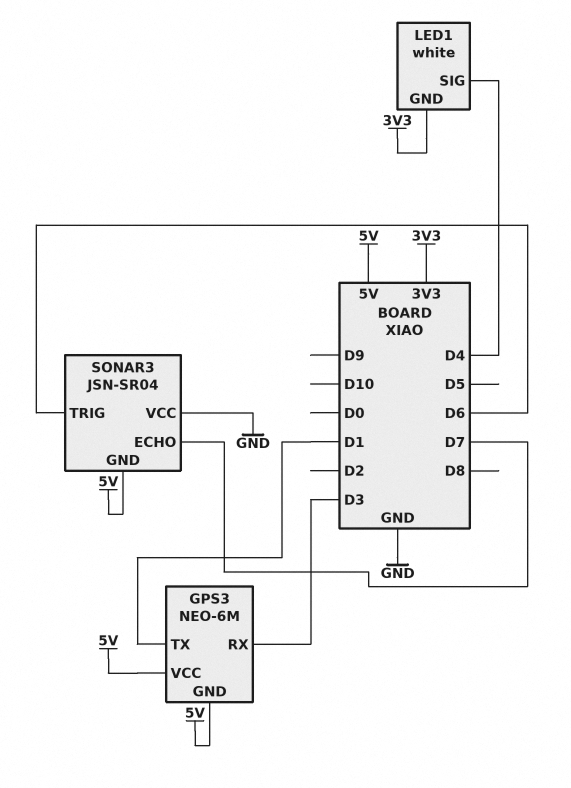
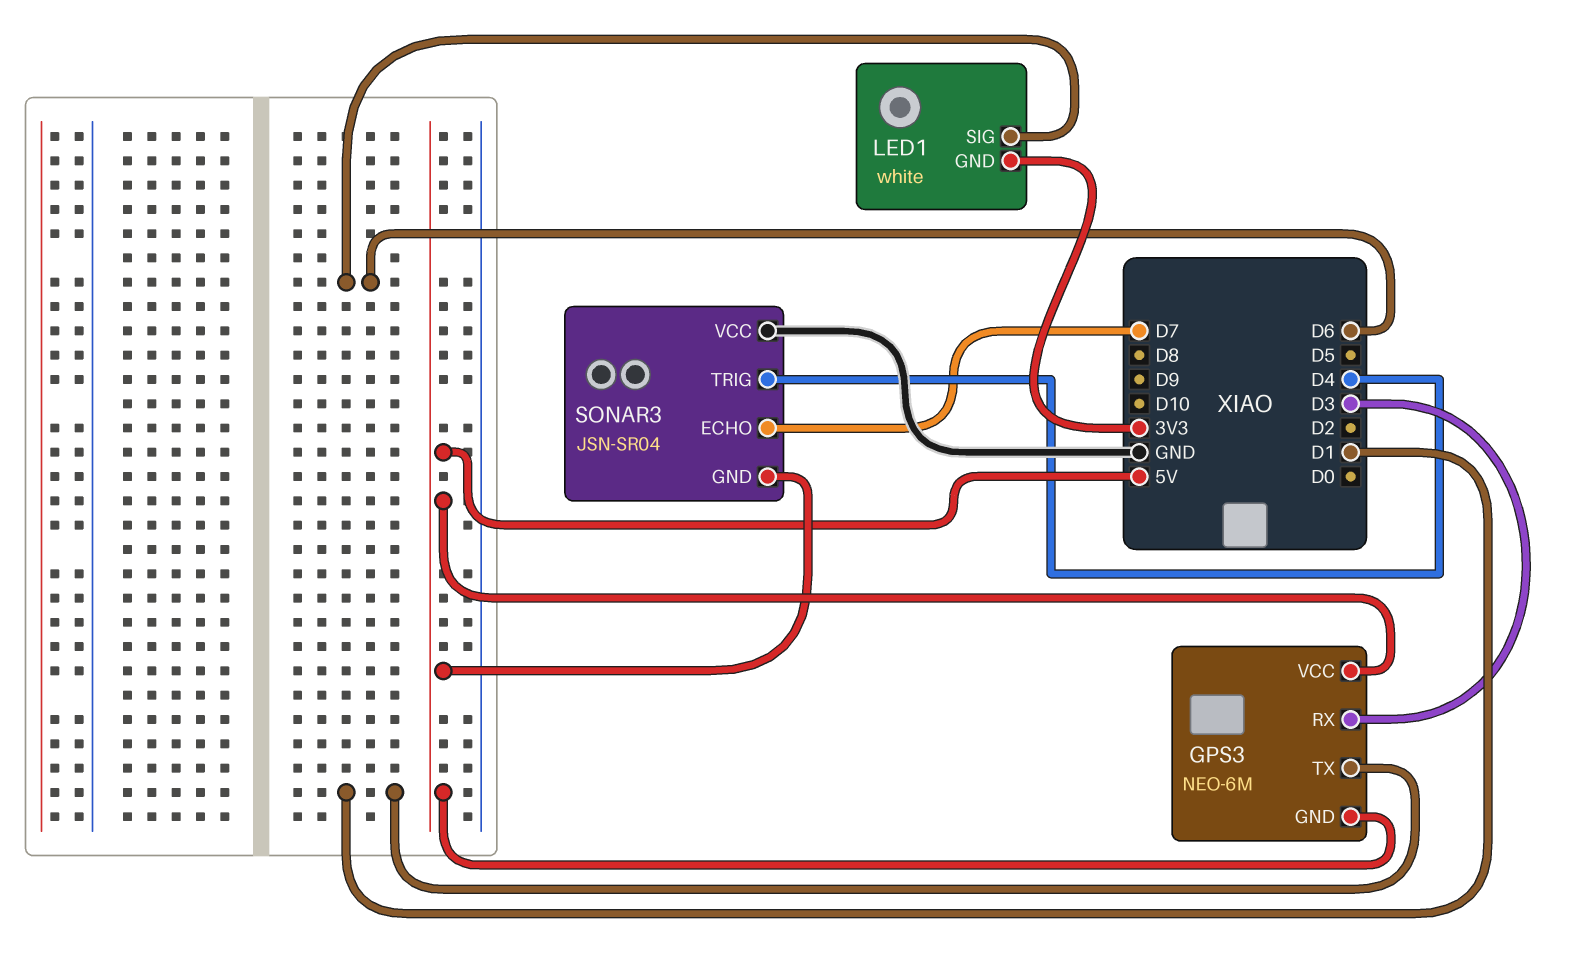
LED1 pin SIG: D4 -> D6
SONAR3 pin TRIG: D6 -> D4

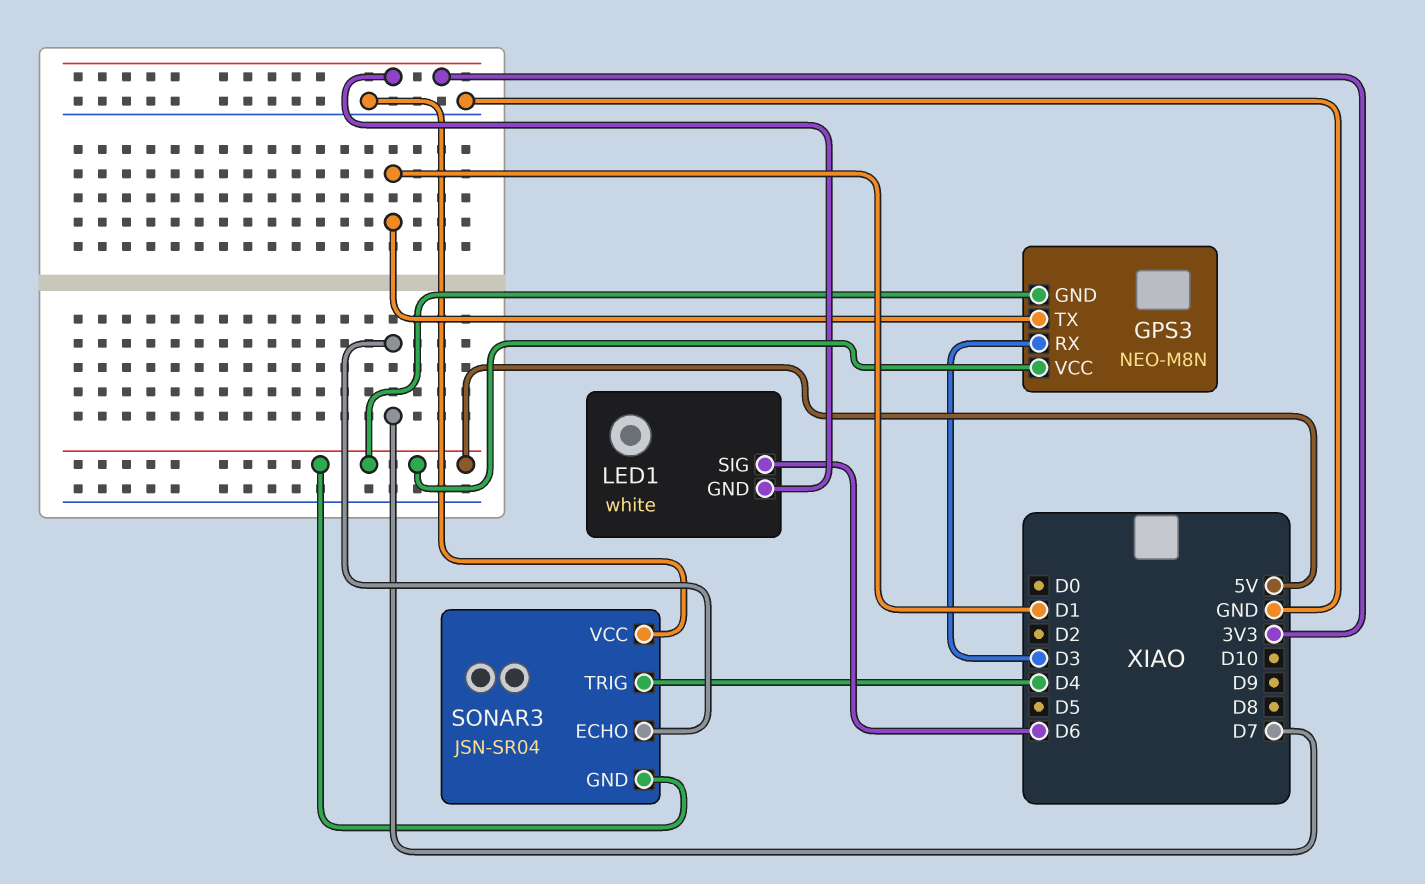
GPS3: NEO-6M -> NEO-M8N

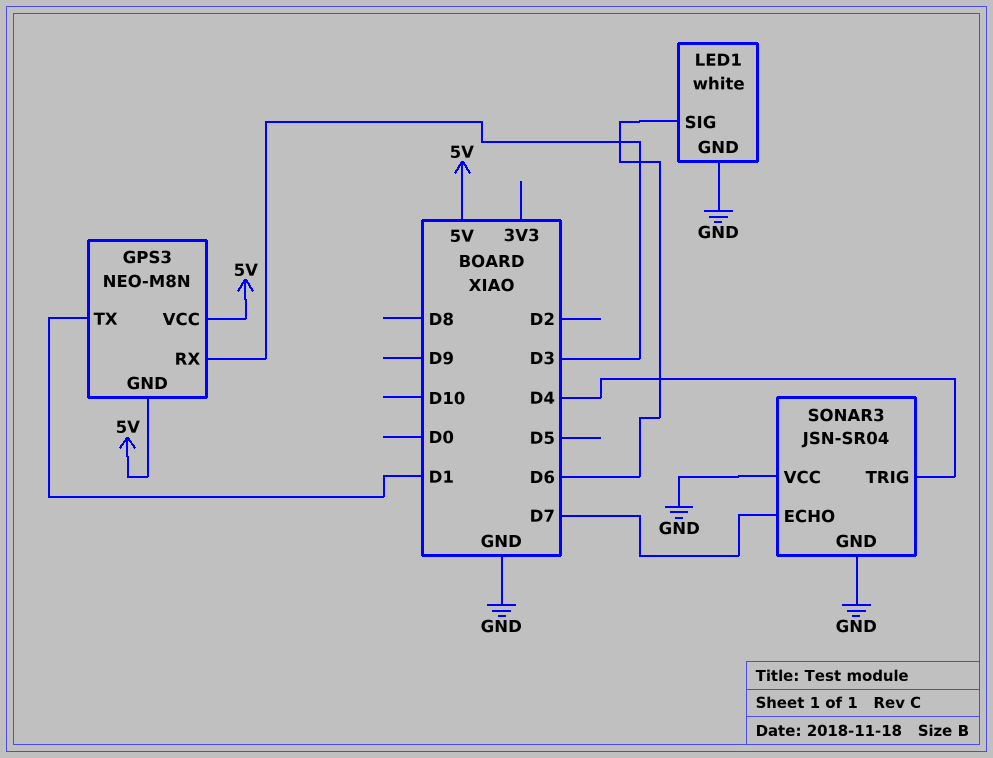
LED1 pin GND: 3V3 -> GND
SONAR3 pin GND: 5V -> GND

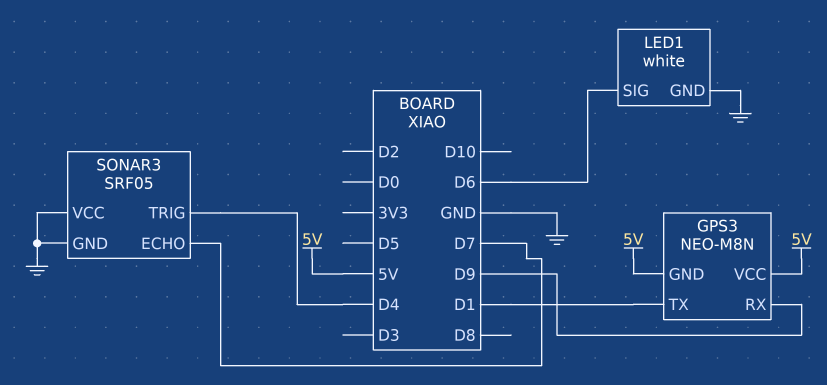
GPS3 pin RX: D3 -> D9
SONAR3: JSN-SR04 -> SRF05

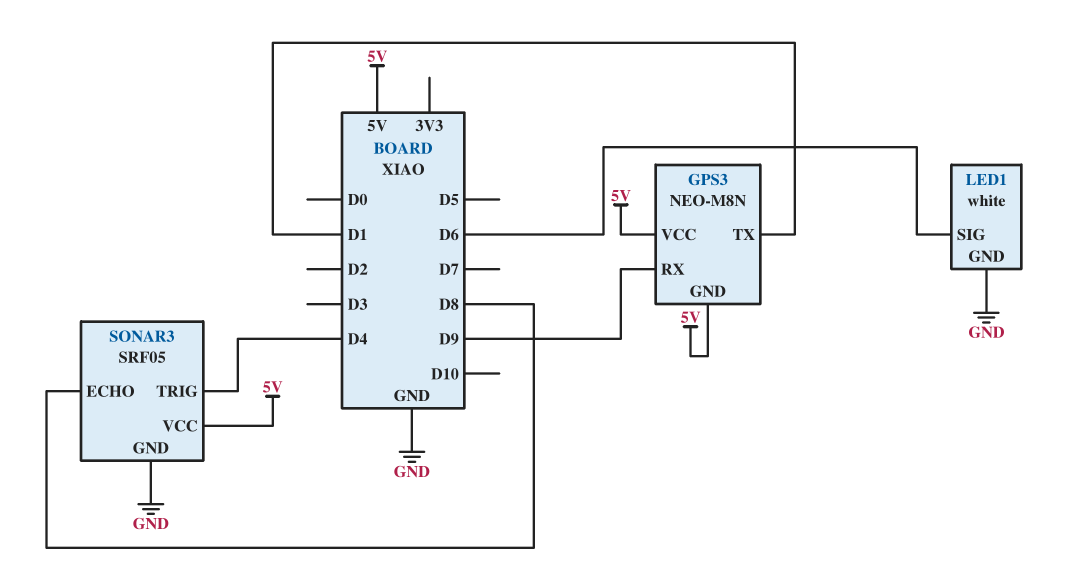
SONAR3 pin ECHO: D7 -> D8
SONAR3 pin VCC: GND -> 5V

